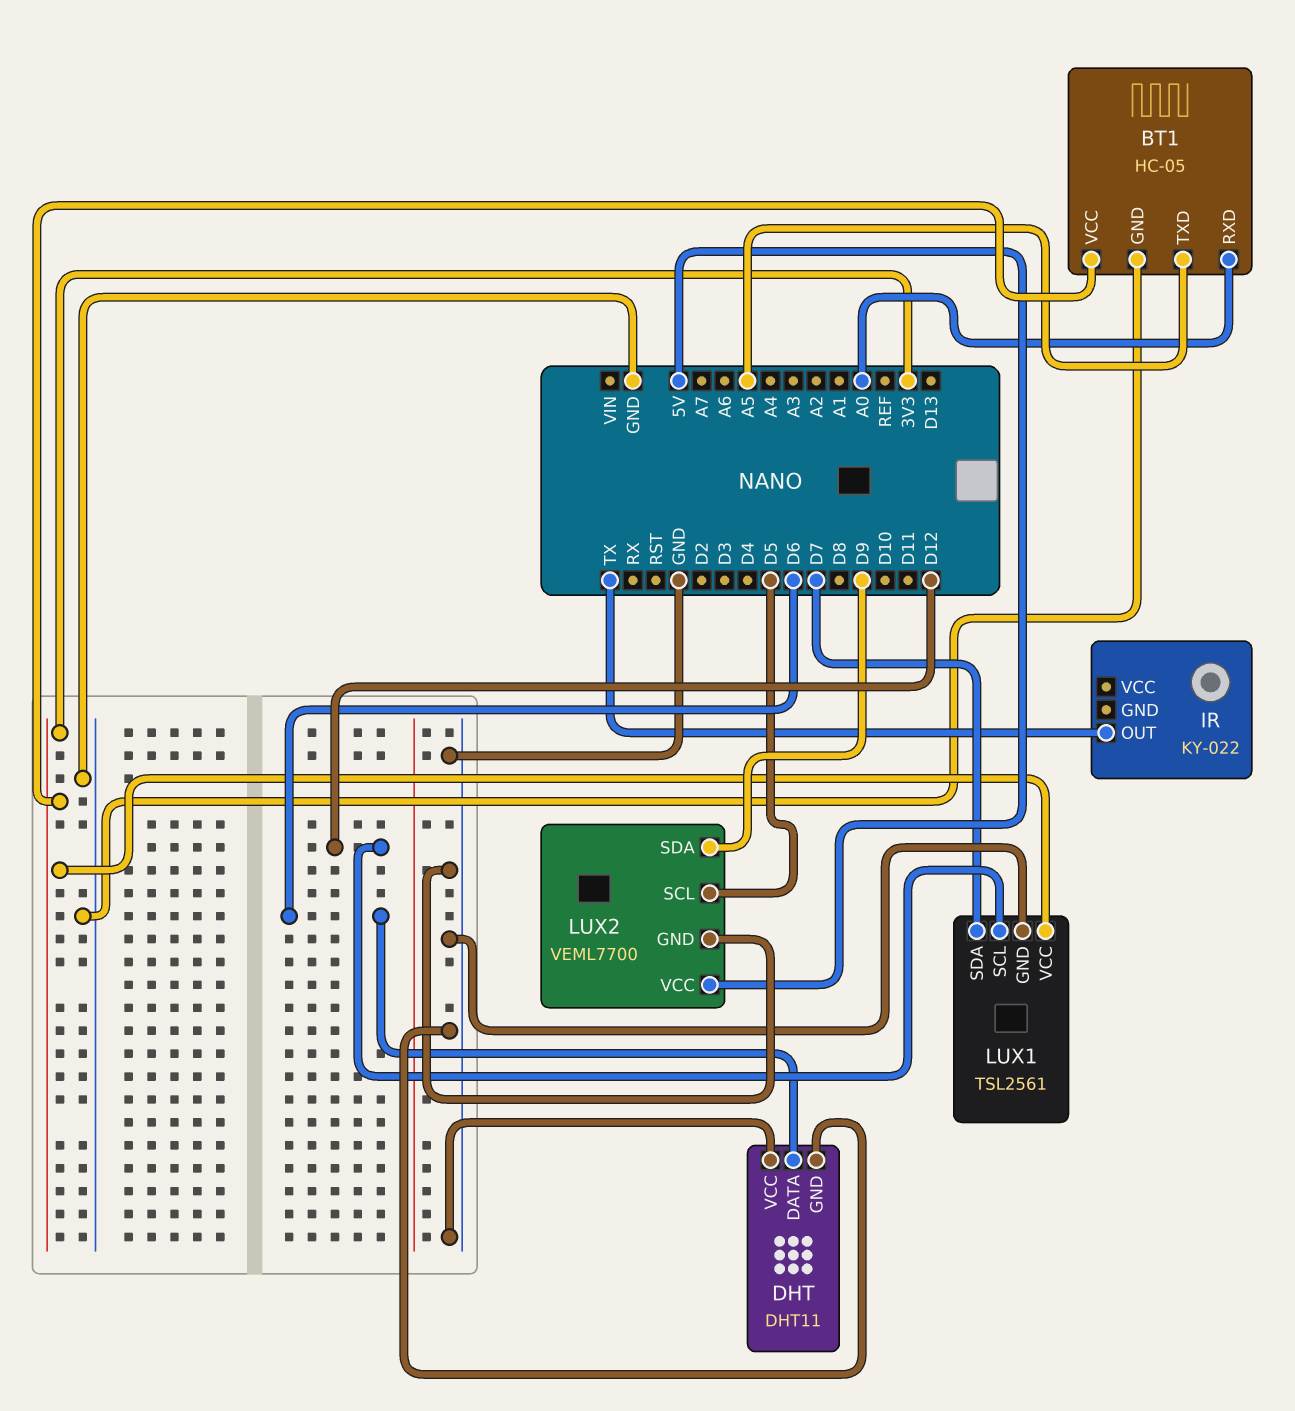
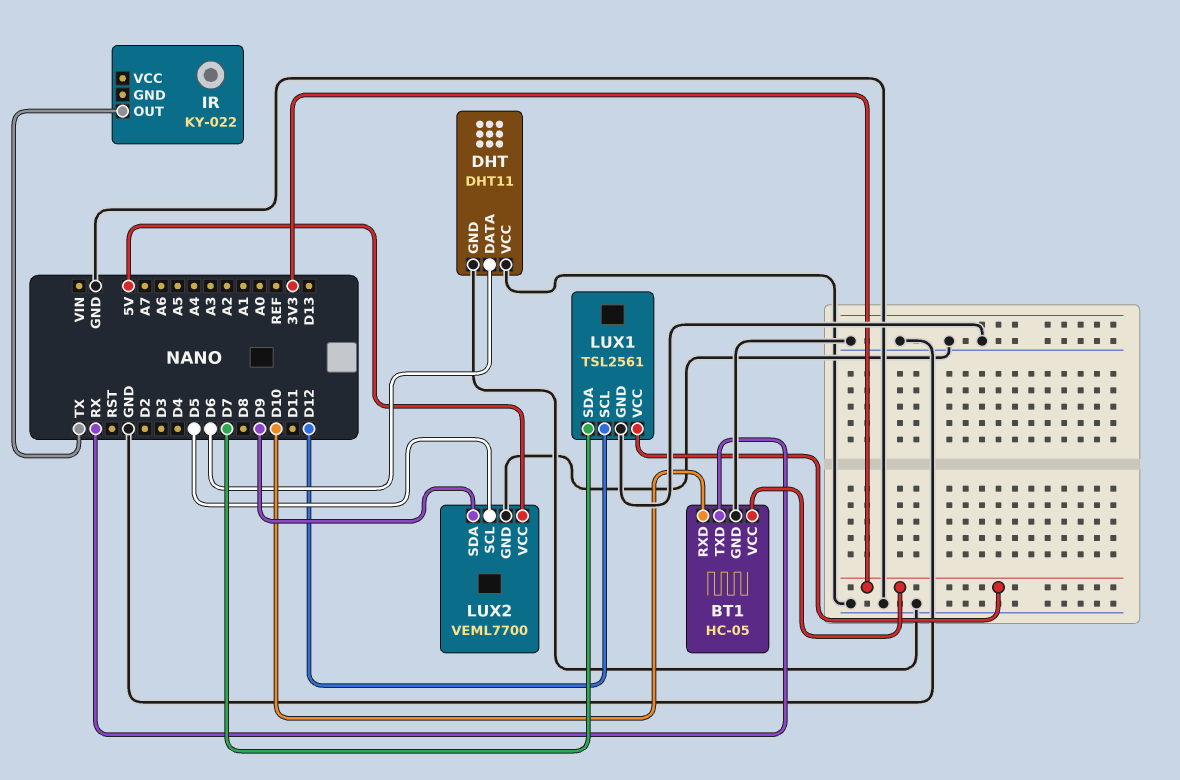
BT1 pin RXD: A0 -> D10
BT1 pin TXD: A5 -> RX

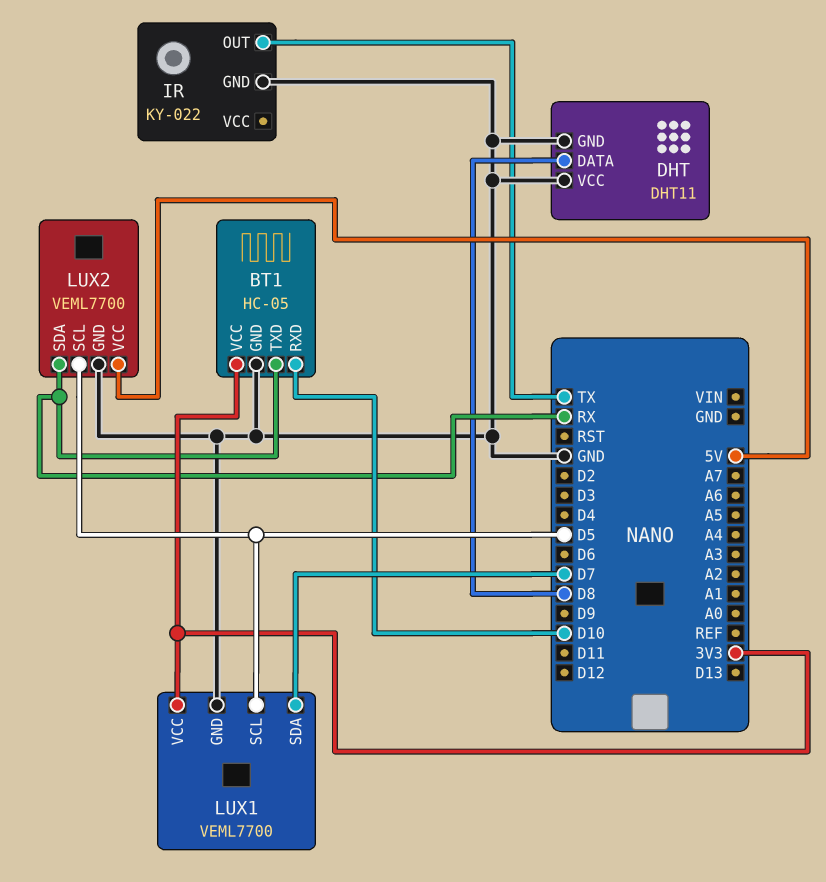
DHT pin DATA: D6 -> D8
IR pin GND: none -> GND
LUX1: TSL2561 -> VEML7700
LUX1 pin SCL: D12 -> D5
LUX2 pin SDA: D9 -> RX

